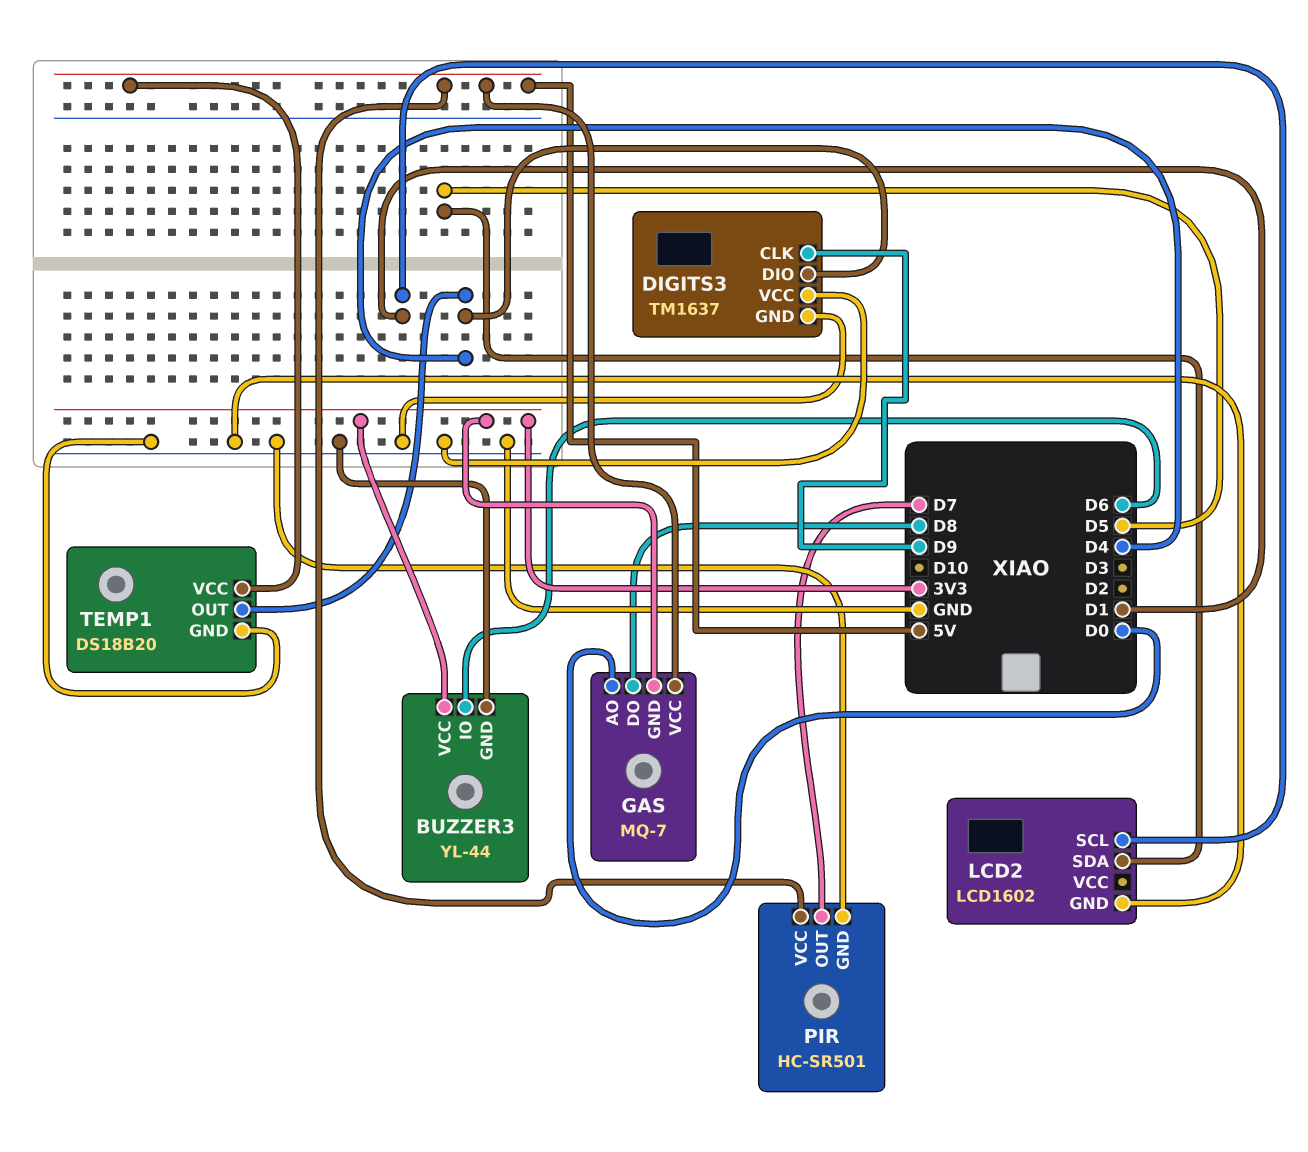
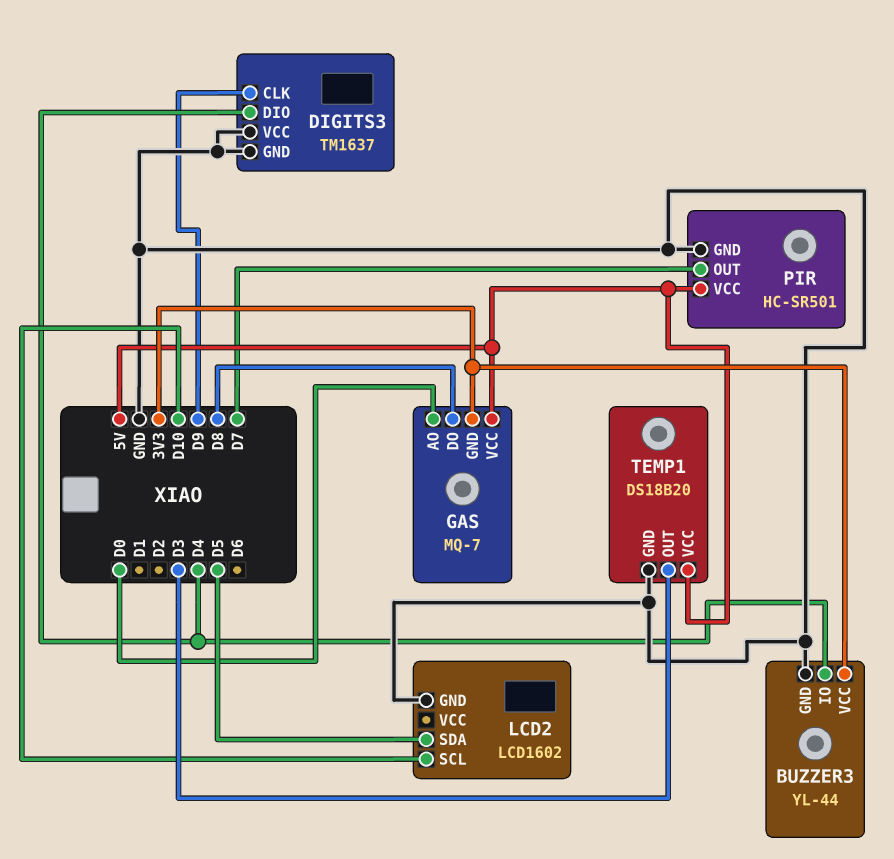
BUZZER3 pin IO: D6 -> D4
LCD2 pin SCL: D1 -> D10
TEMP1 pin OUT: D4 -> D3

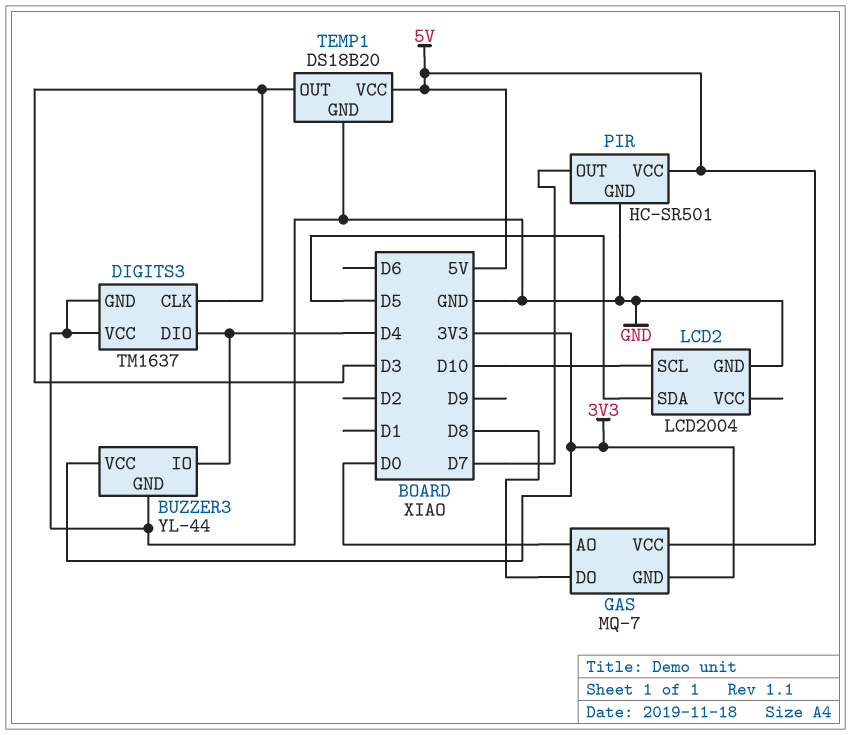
DIGITS3 pin CLK: D9 -> D3
LCD2: LCD1602 -> LCD2004

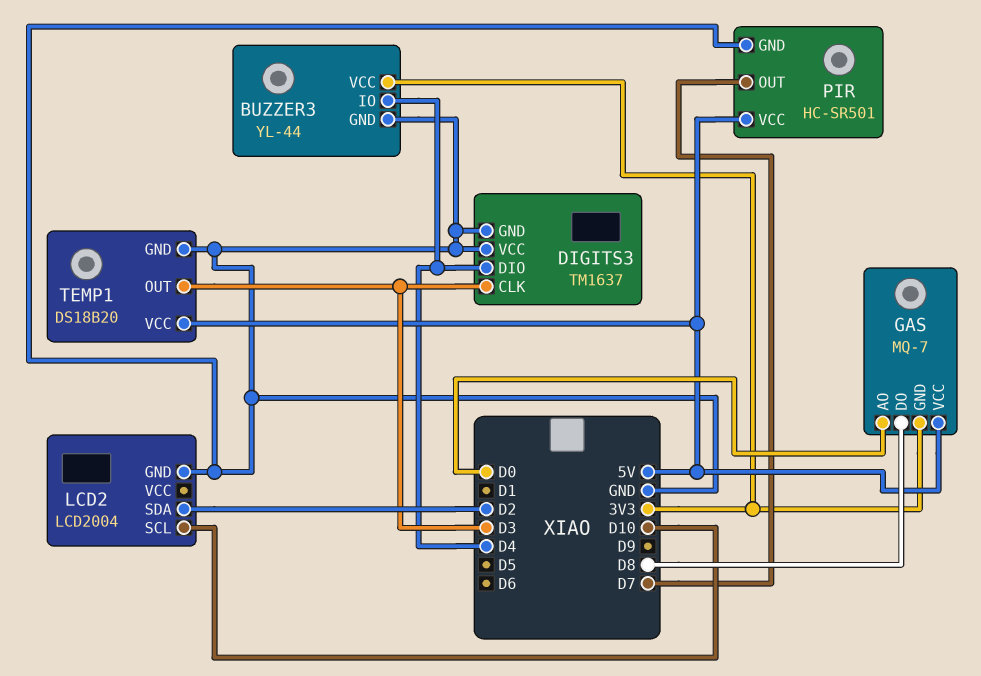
LCD2 pin SDA: D5 -> D2

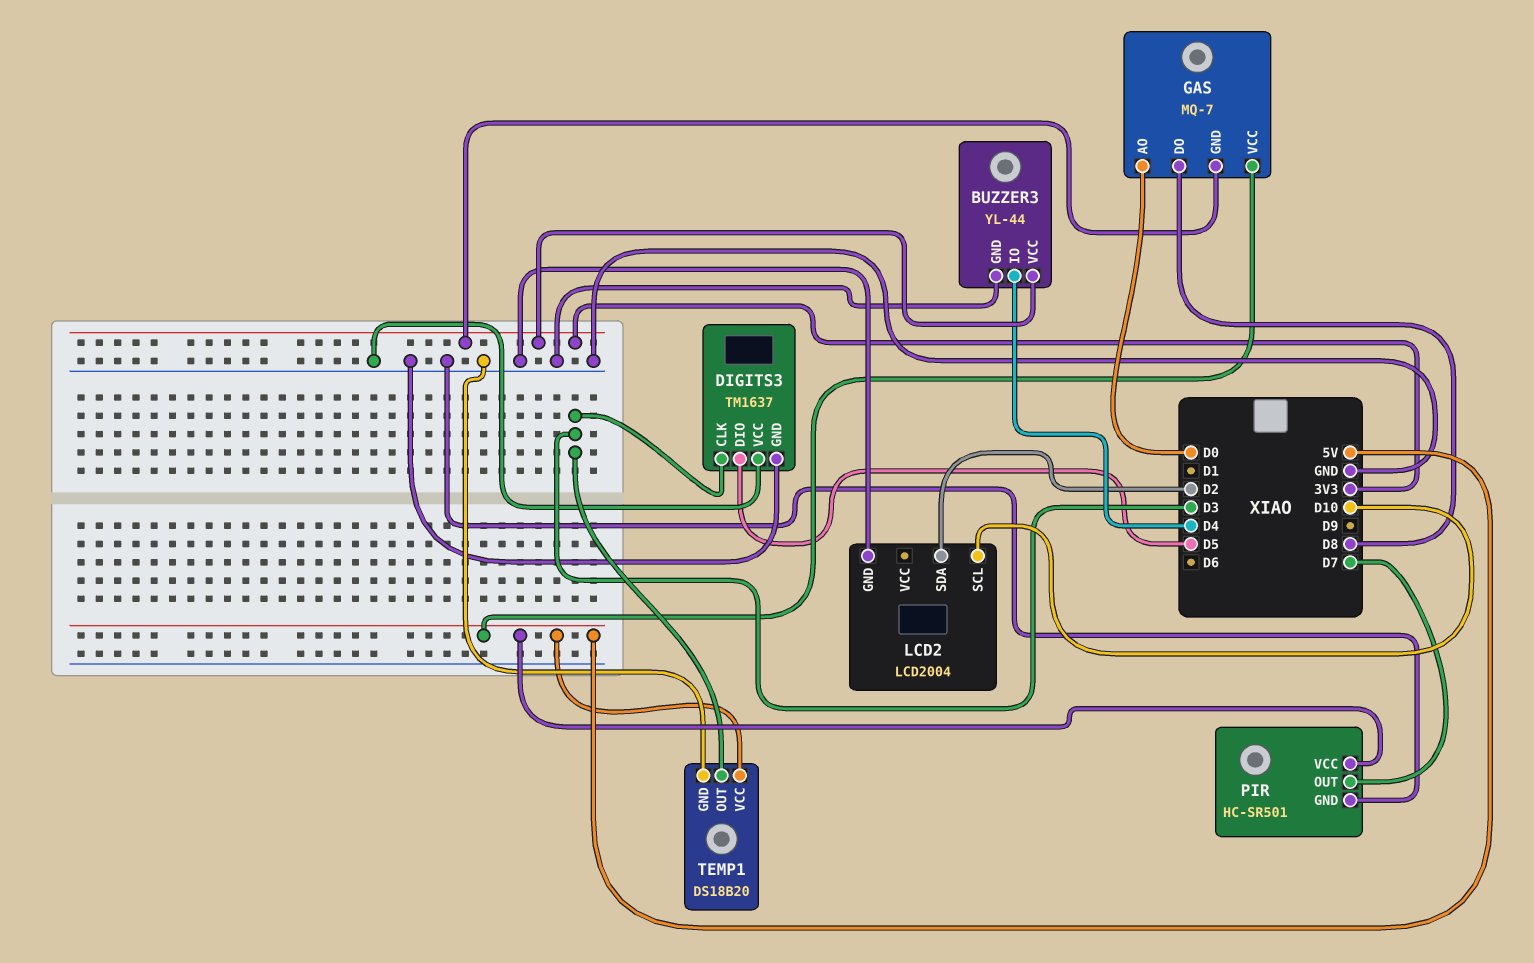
DIGITS3 pin DIO: D4 -> D5

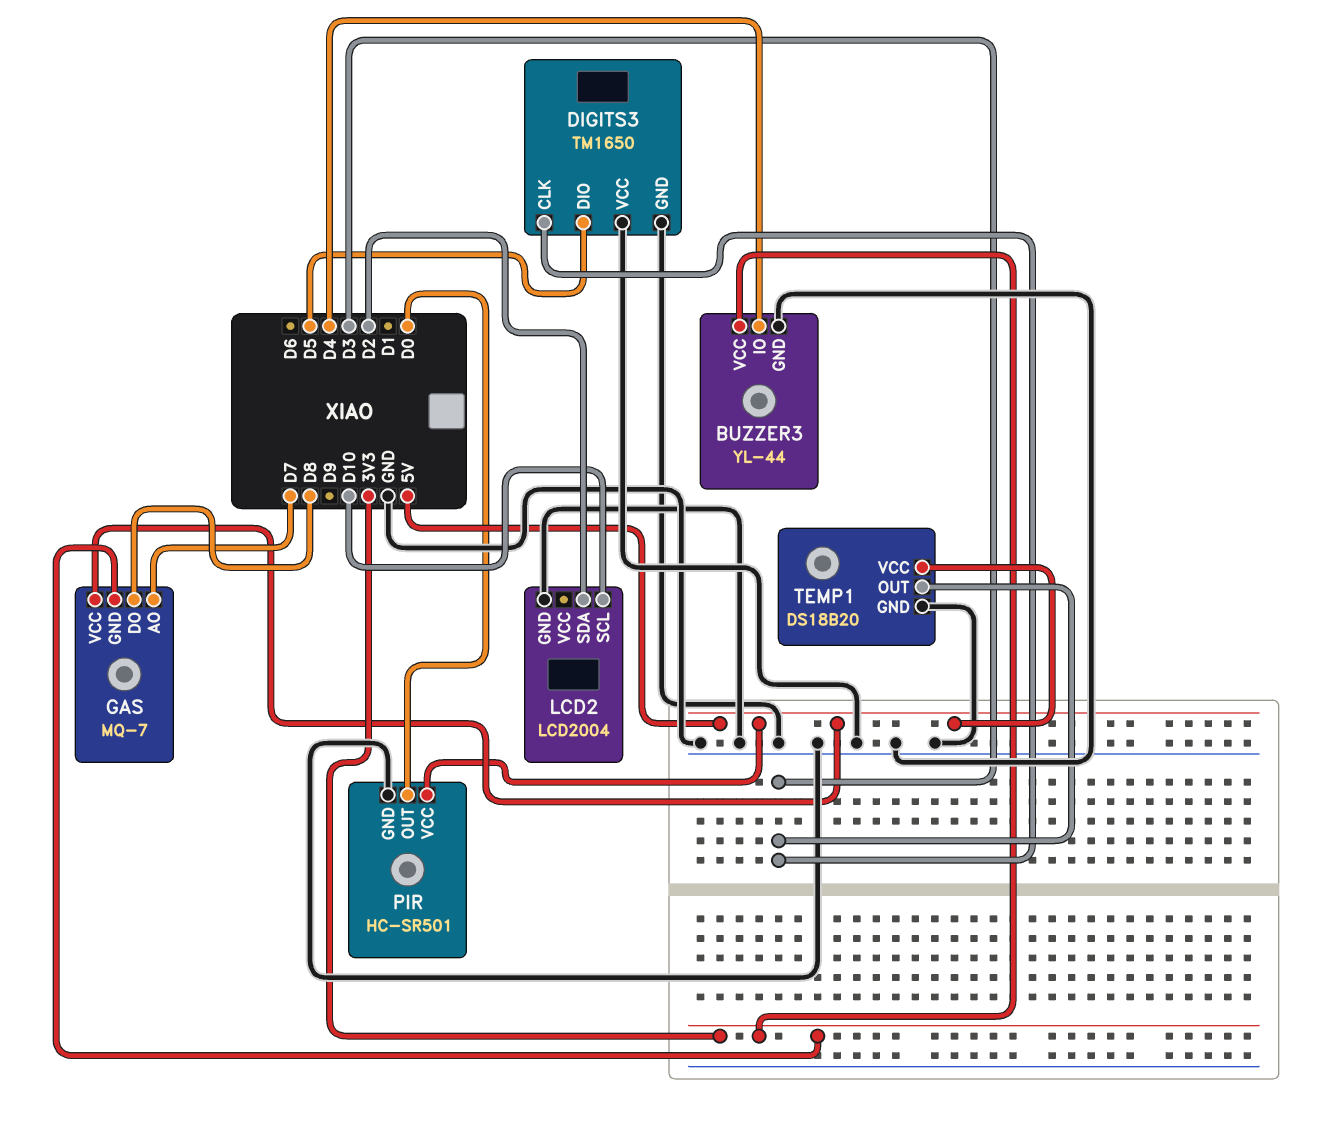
DIGITS3: TM1637 -> TM1650
GAS pin AO: D0 -> D7
PIR pin OUT: D7 -> D0

